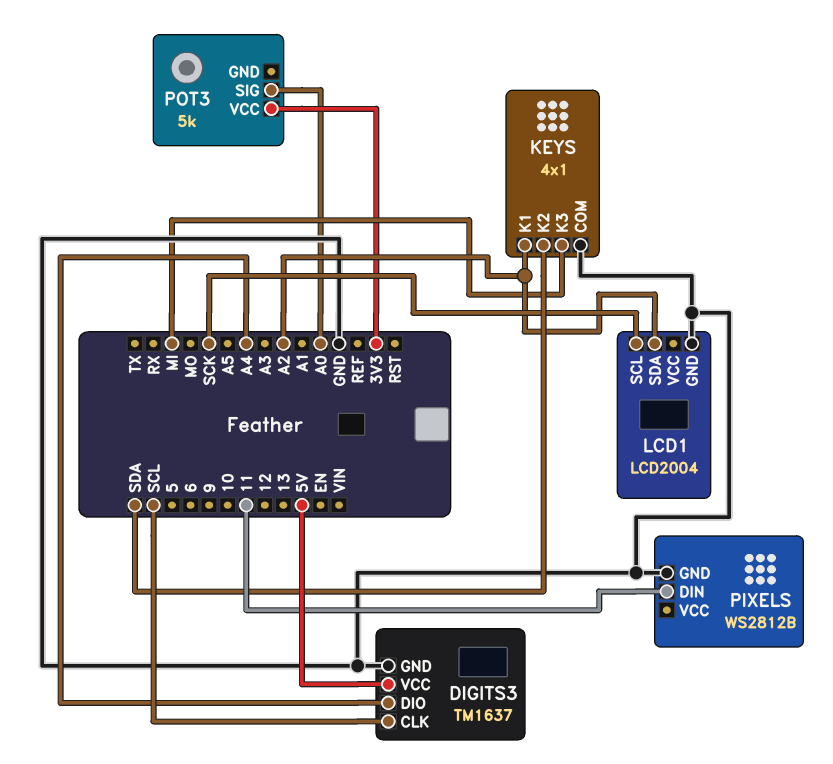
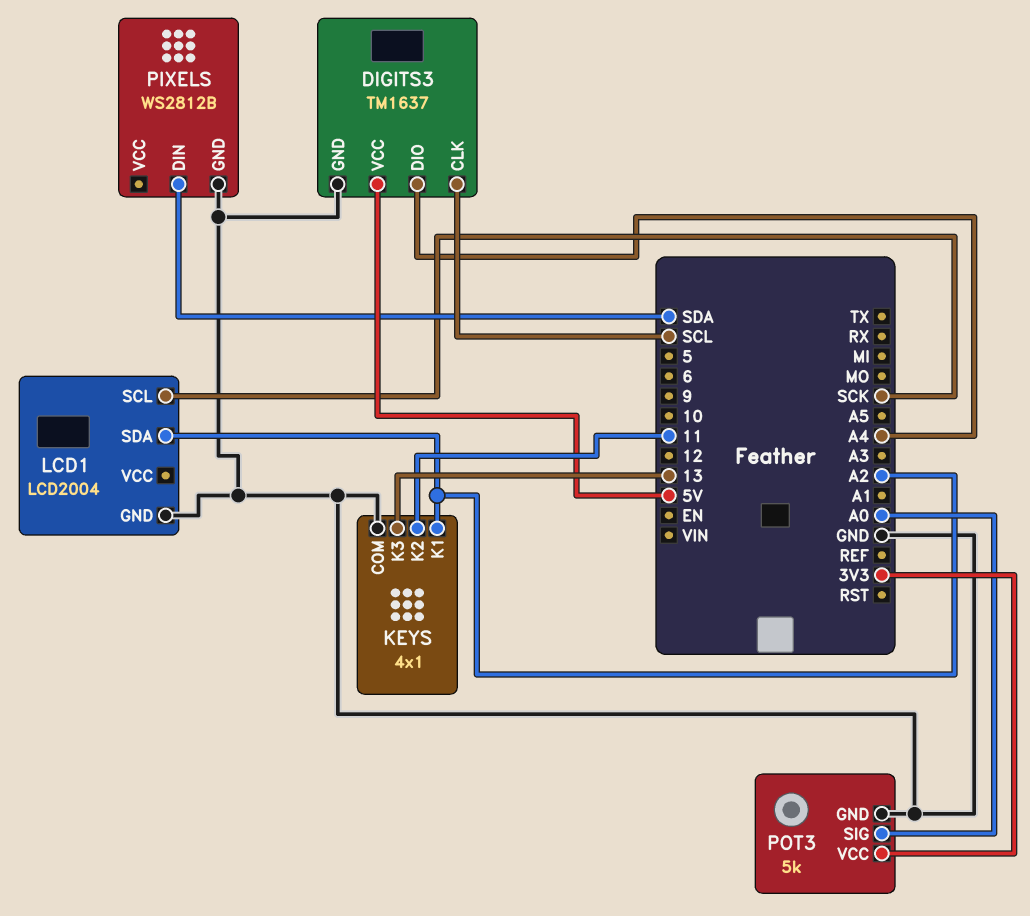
KEYS pin K2: SDA -> 11
KEYS pin K3: MI -> 13
PIXELS pin DIN: 11 -> SDA
POT3 pin GND: none -> GND

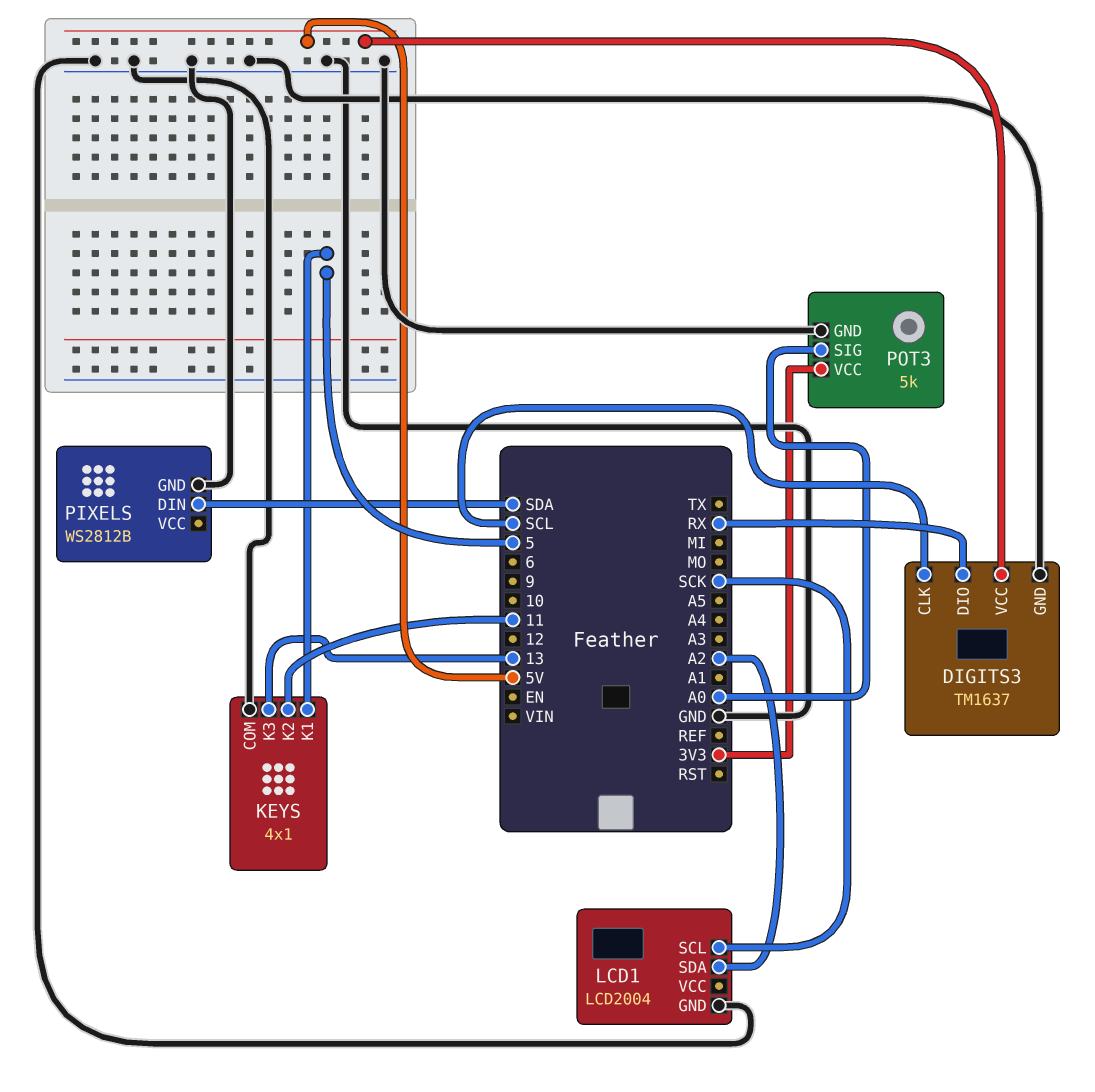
DIGITS3 pin DIO: A4 -> RX
KEYS pin K1: A2 -> 5

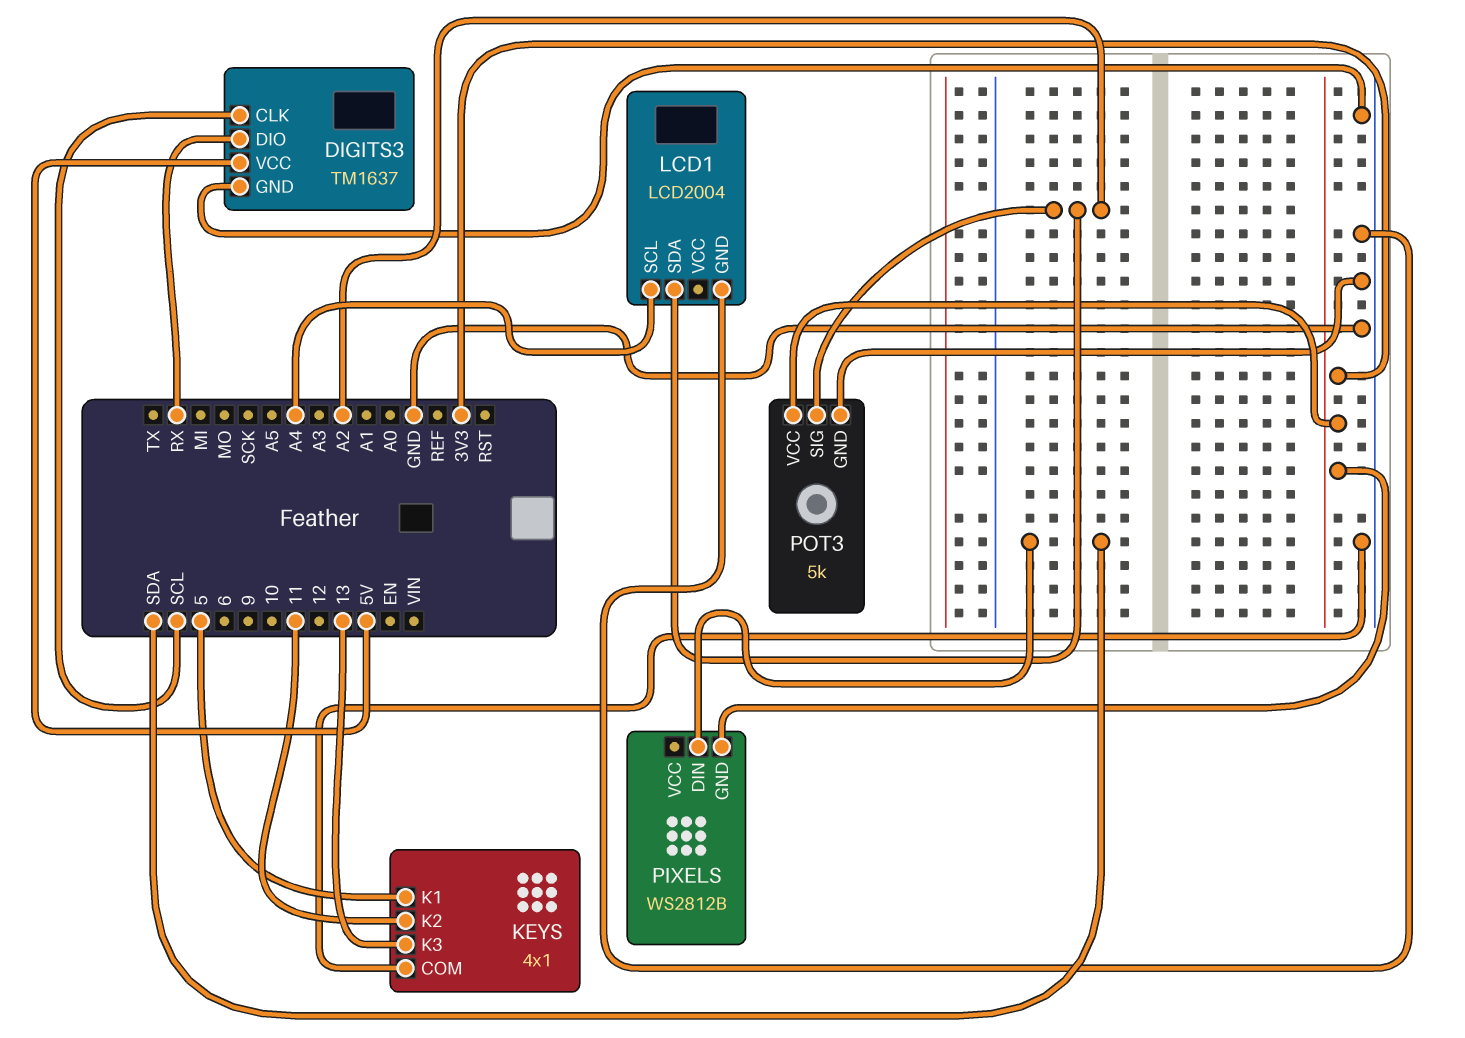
LCD1 pin SCL: SCK -> A4
PIXELS pin GND: GND -> 3V3
POT3 pin SIG: A0 -> A2

